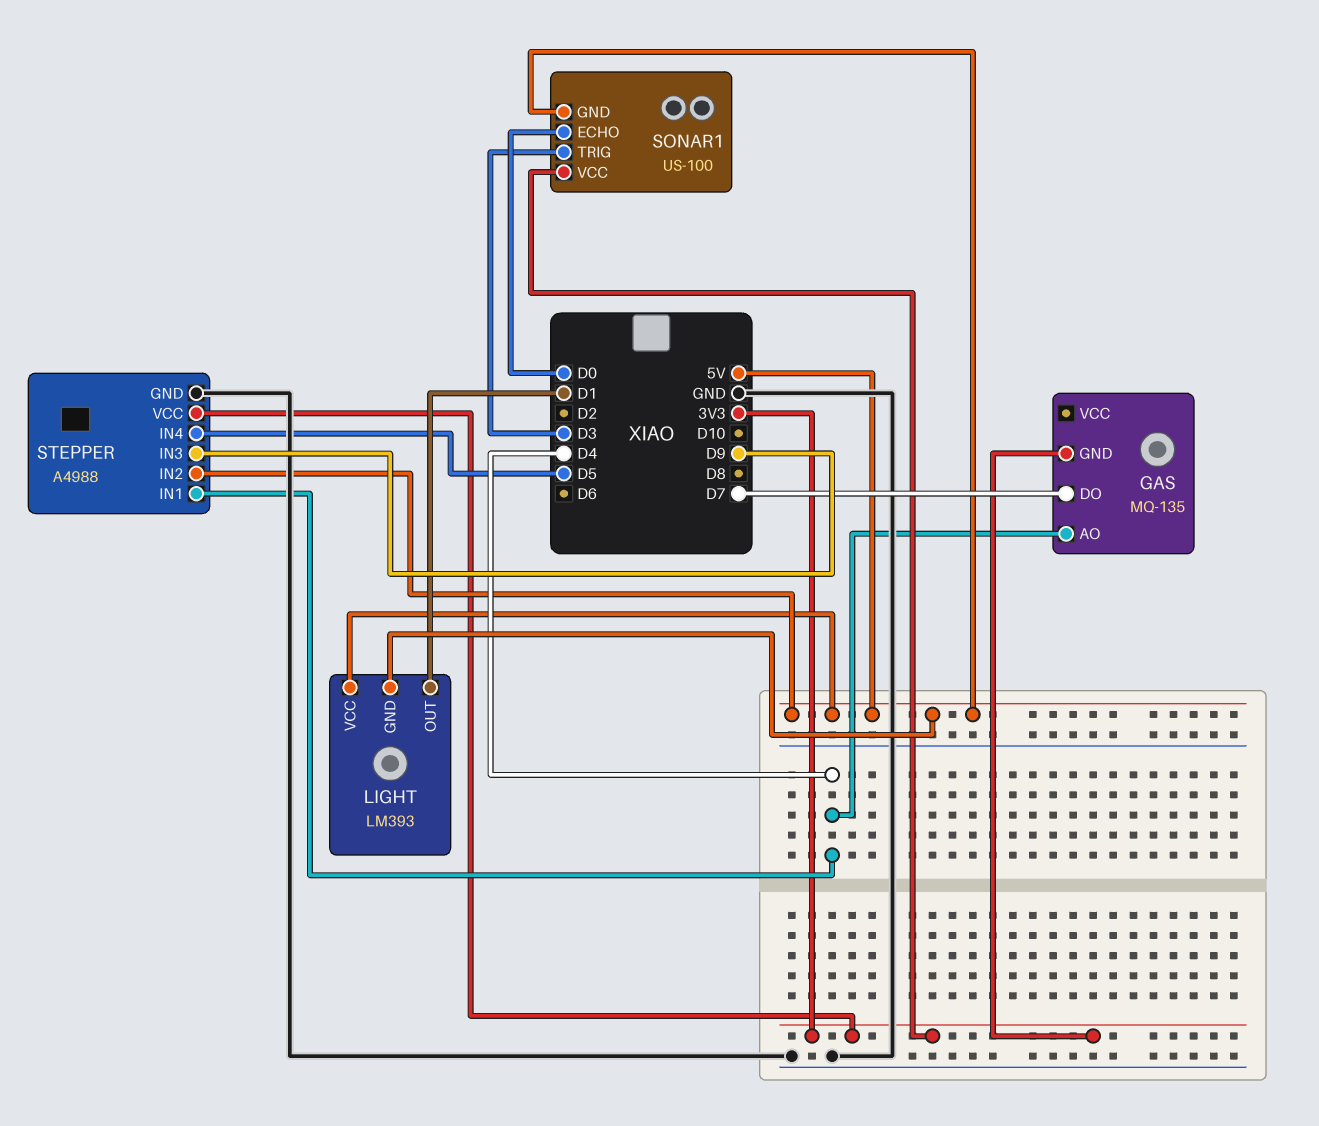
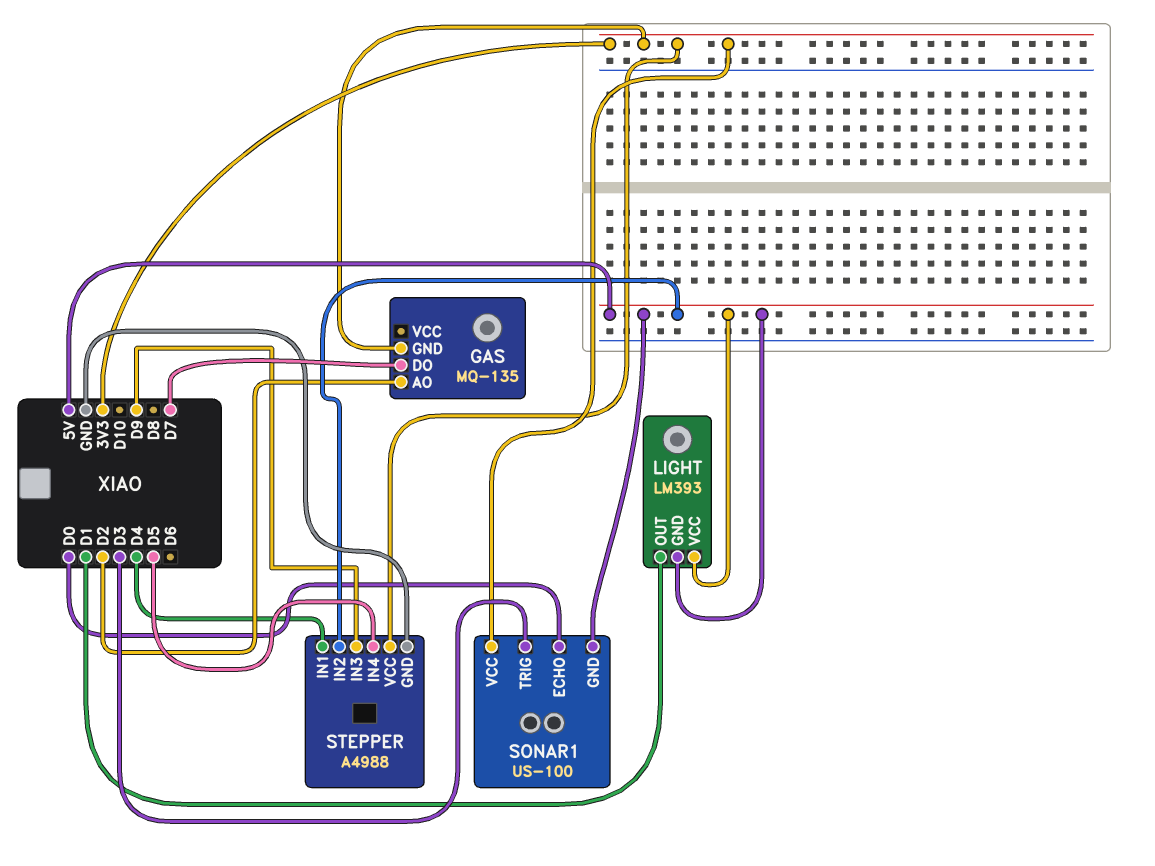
GAS pin AO: D4 -> D2

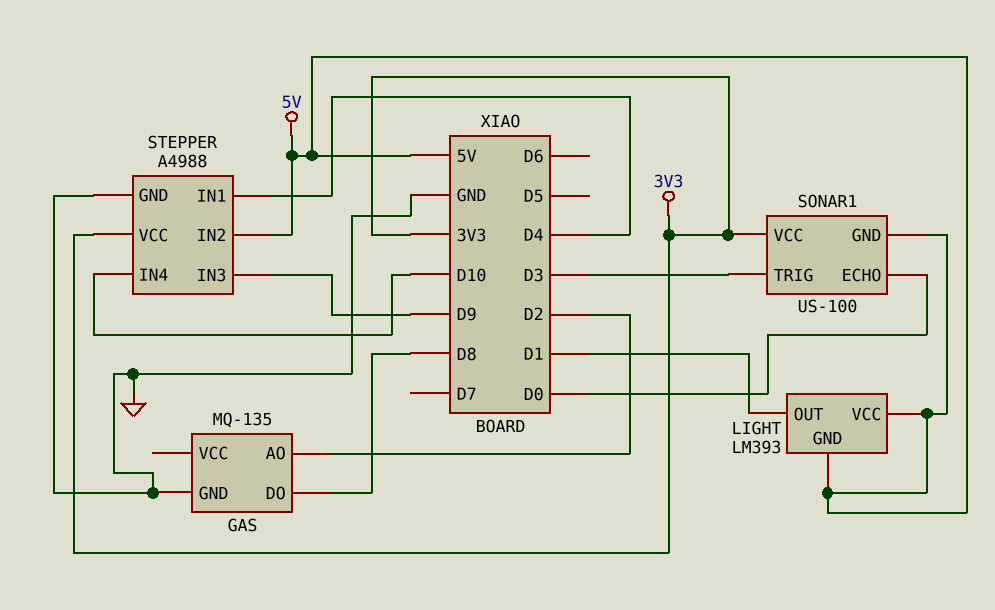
GAS pin DO: D7 -> D8
GAS pin GND: 3V3 -> GND
STEPPER pin IN4: D5 -> D10

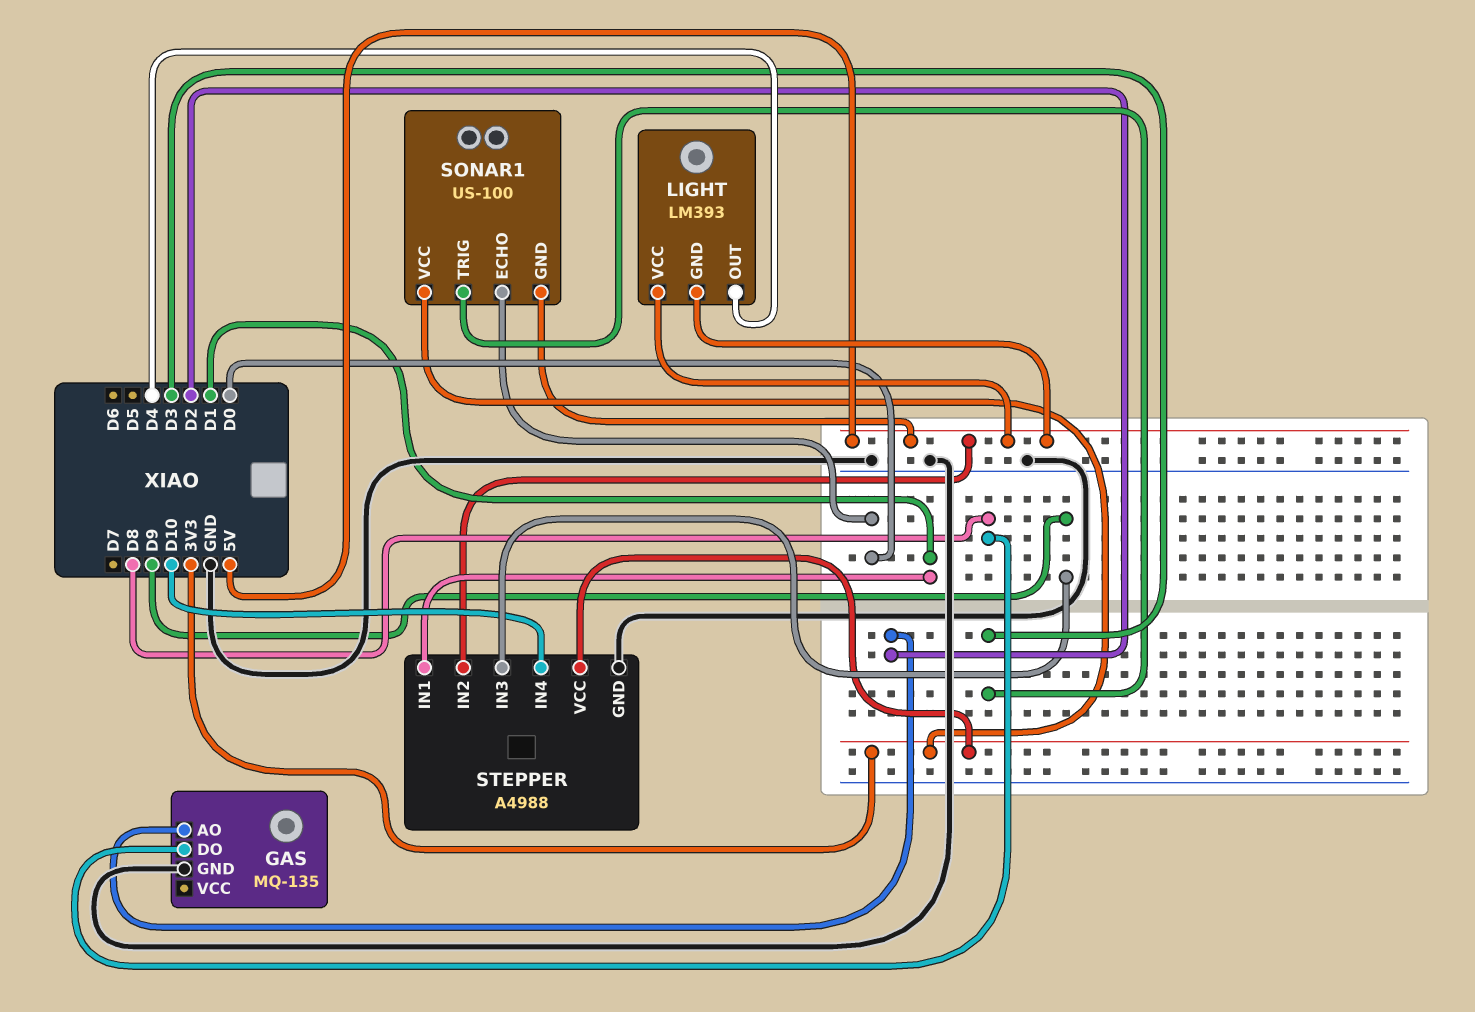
LIGHT pin OUT: D1 -> D4
STEPPER pin IN1: D4 -> D1

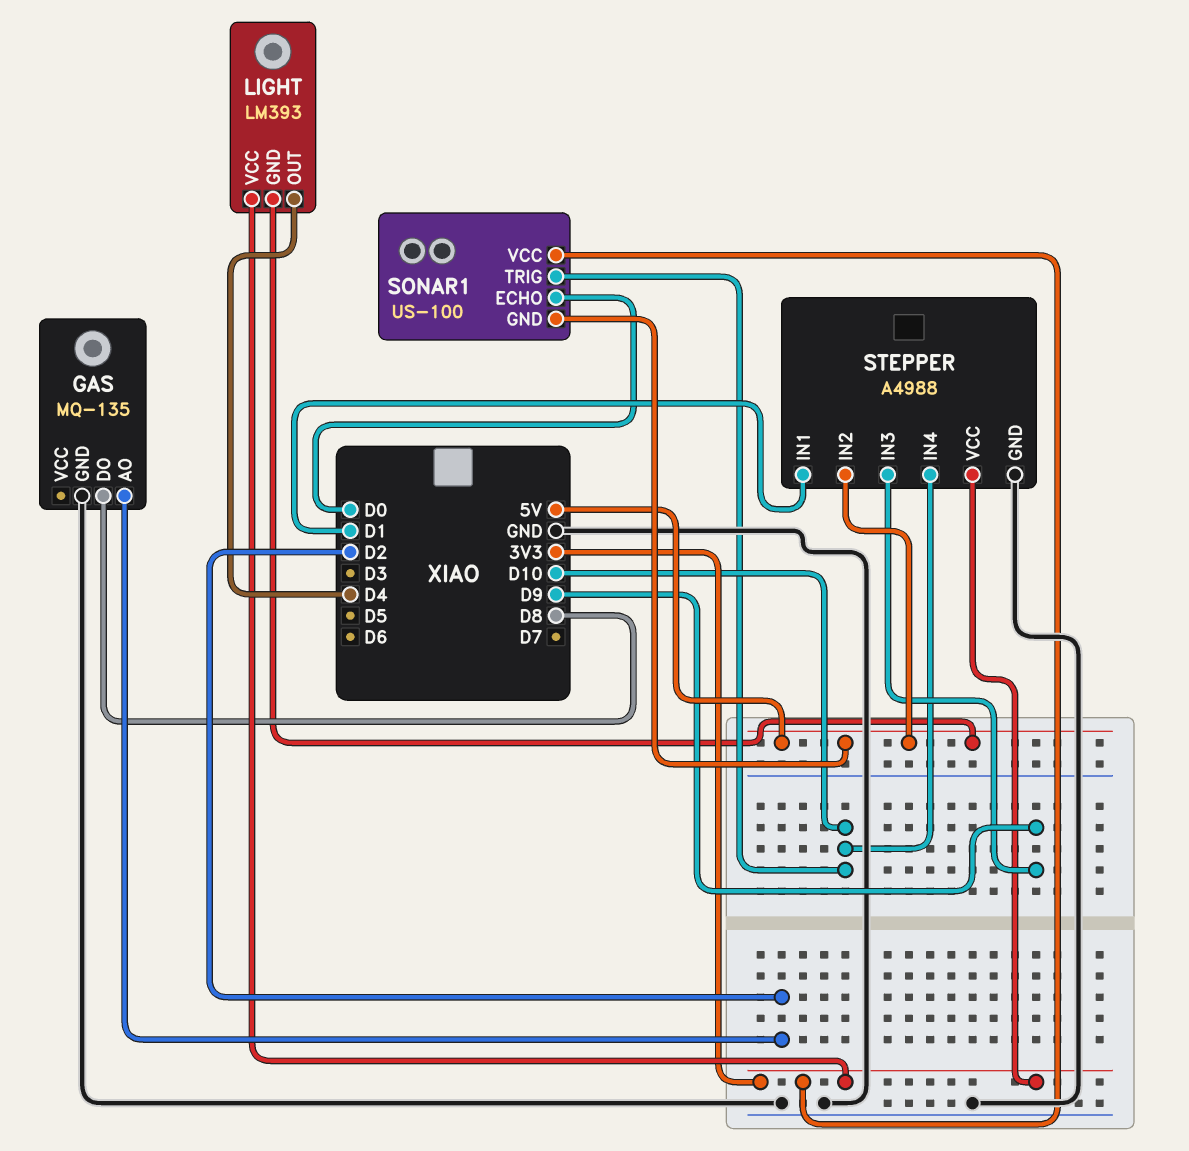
LIGHT pin VCC: 5V -> 3V3
SONAR1 pin TRIG: D3 -> D10

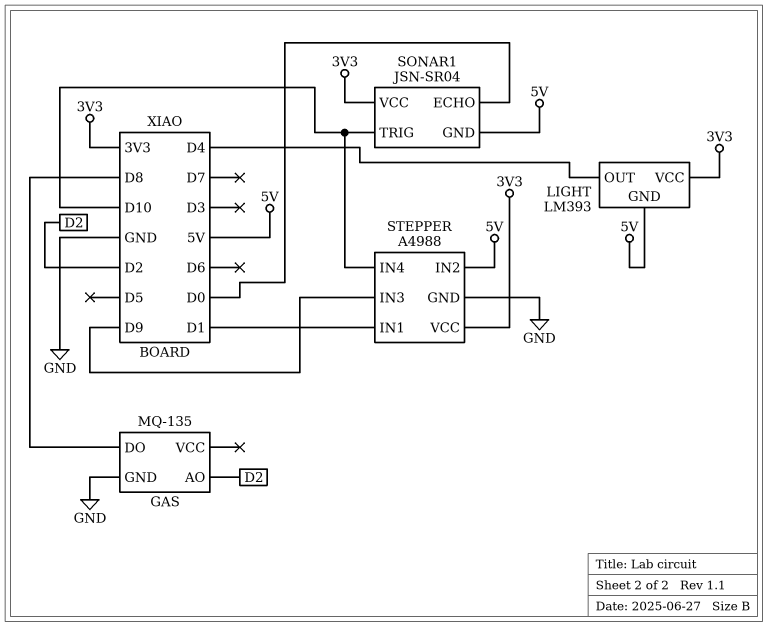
SONAR1: US-100 -> JSN-SR04

